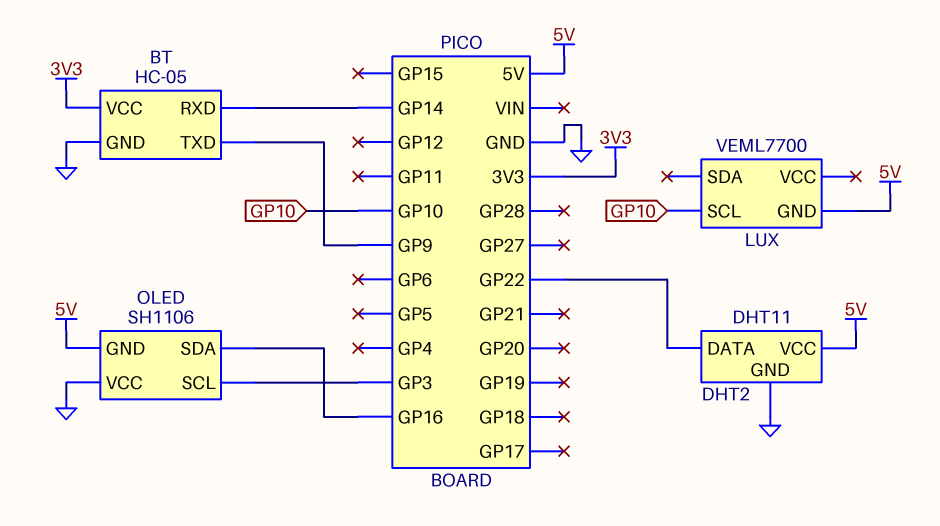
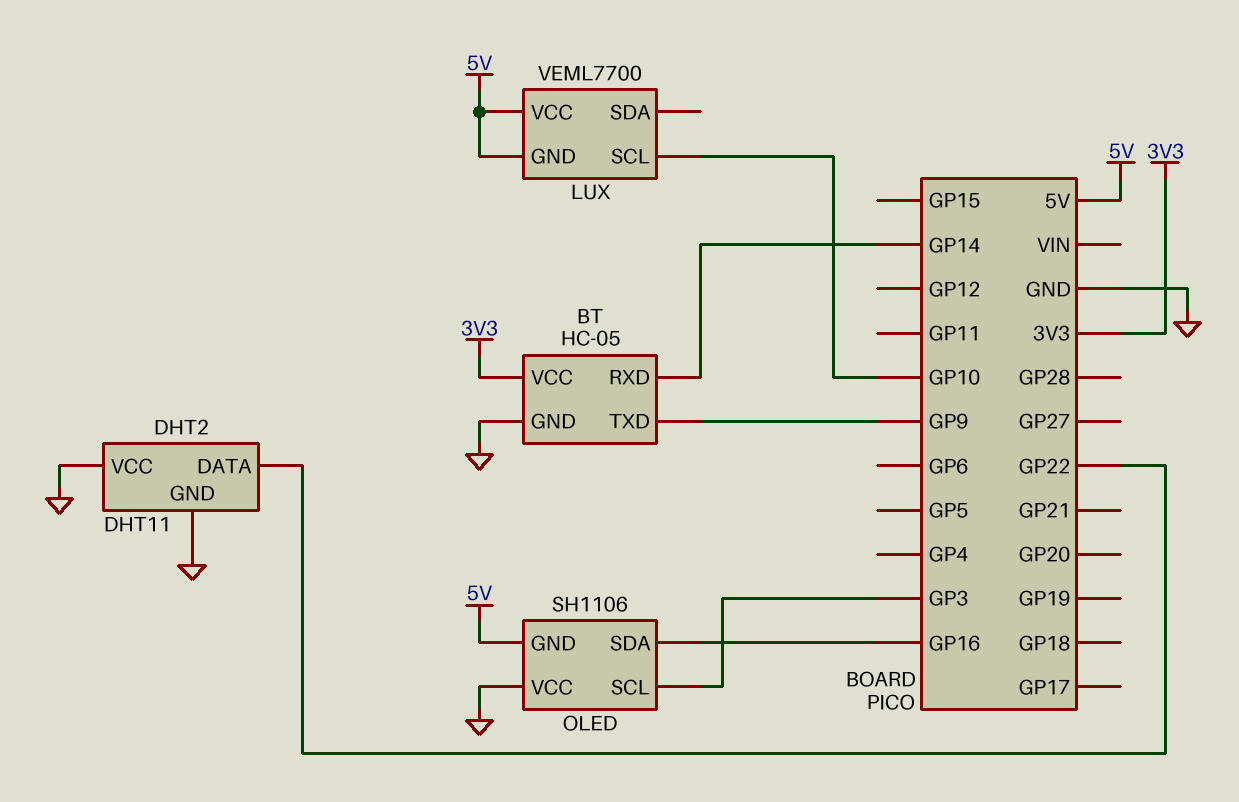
DHT2 pin VCC: 5V -> GND
LUX pin VCC: none -> 5V

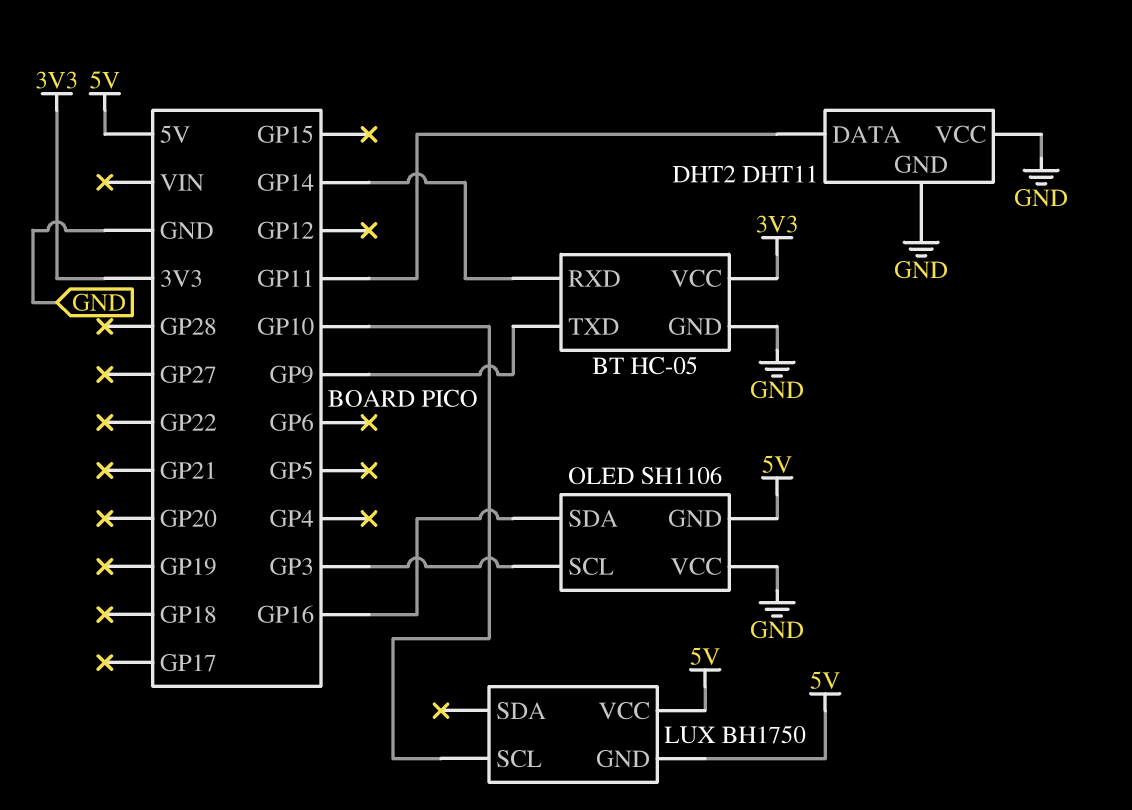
DHT2 pin DATA: GP22 -> GP11
LUX: VEML7700 -> BH1750

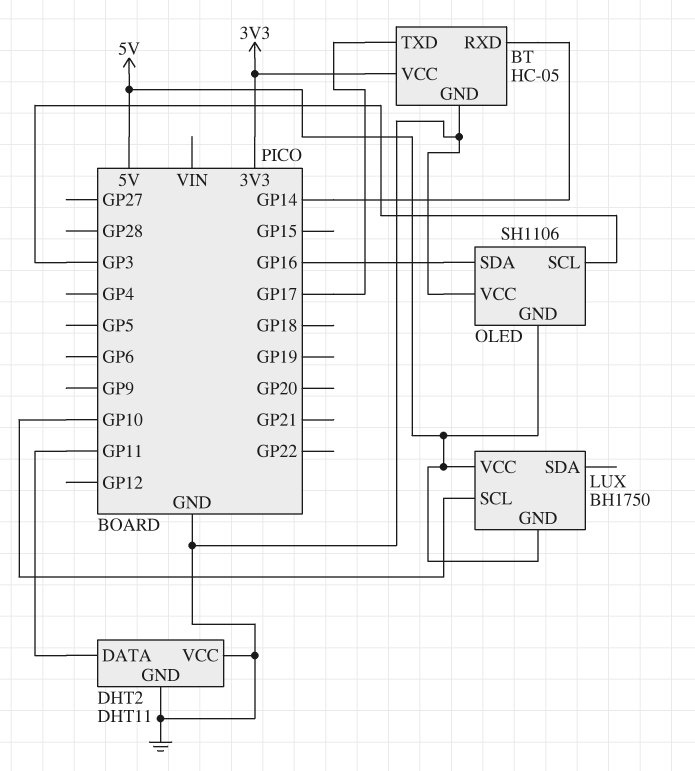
BT pin TXD: GP9 -> GP17

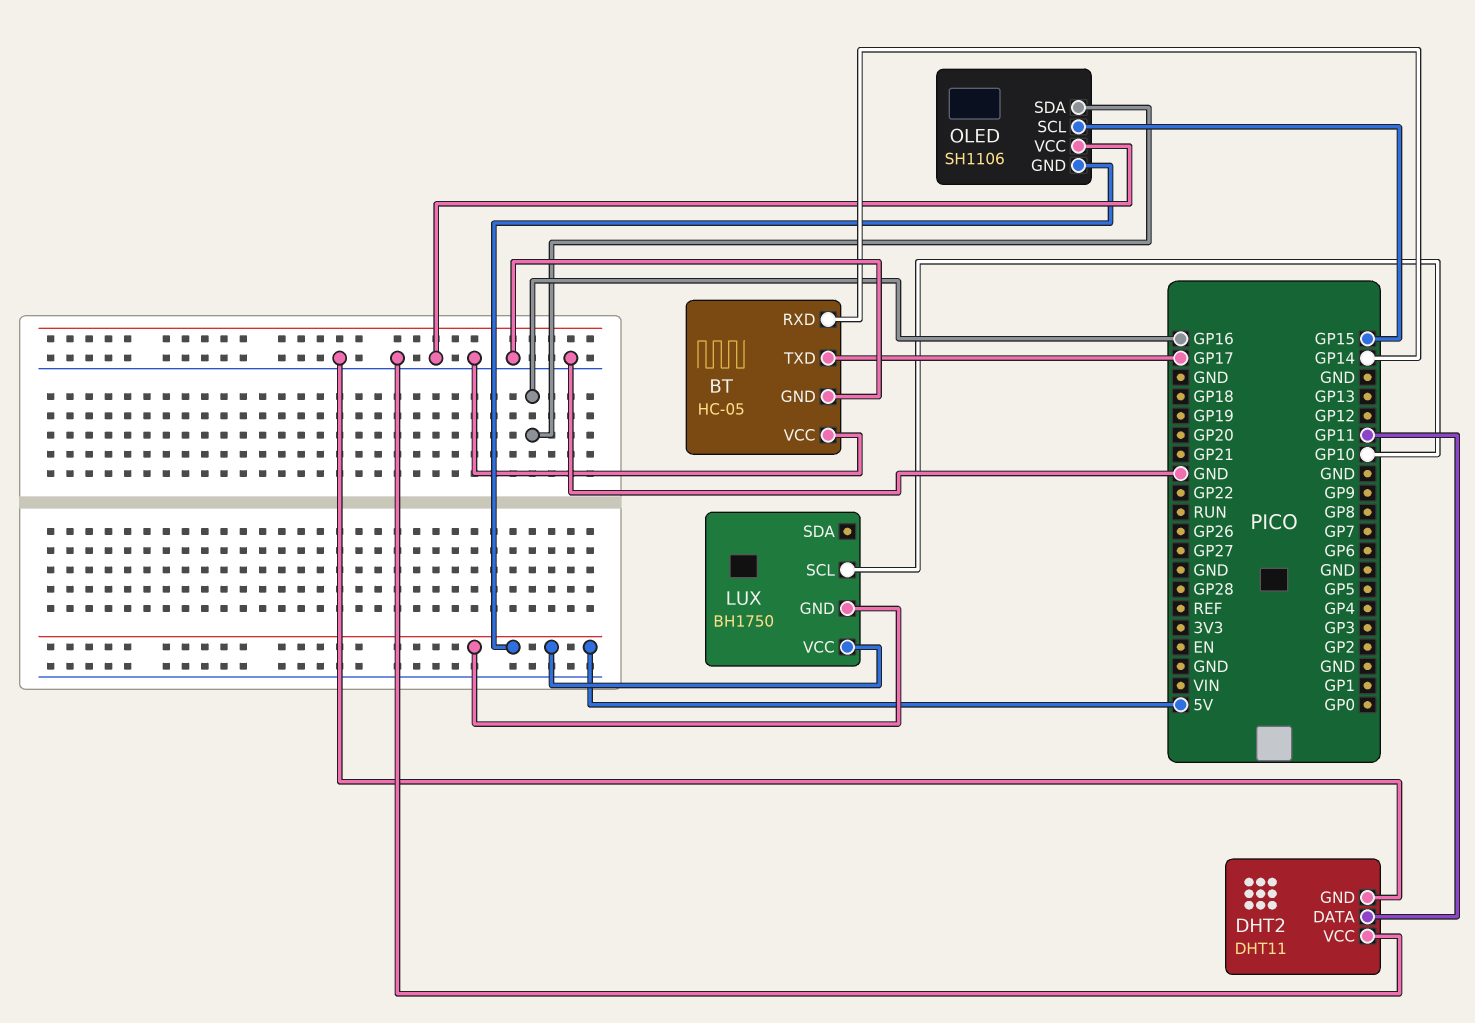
BT pin VCC: 3V3 -> GND
OLED pin SCL: GP3 -> GP15

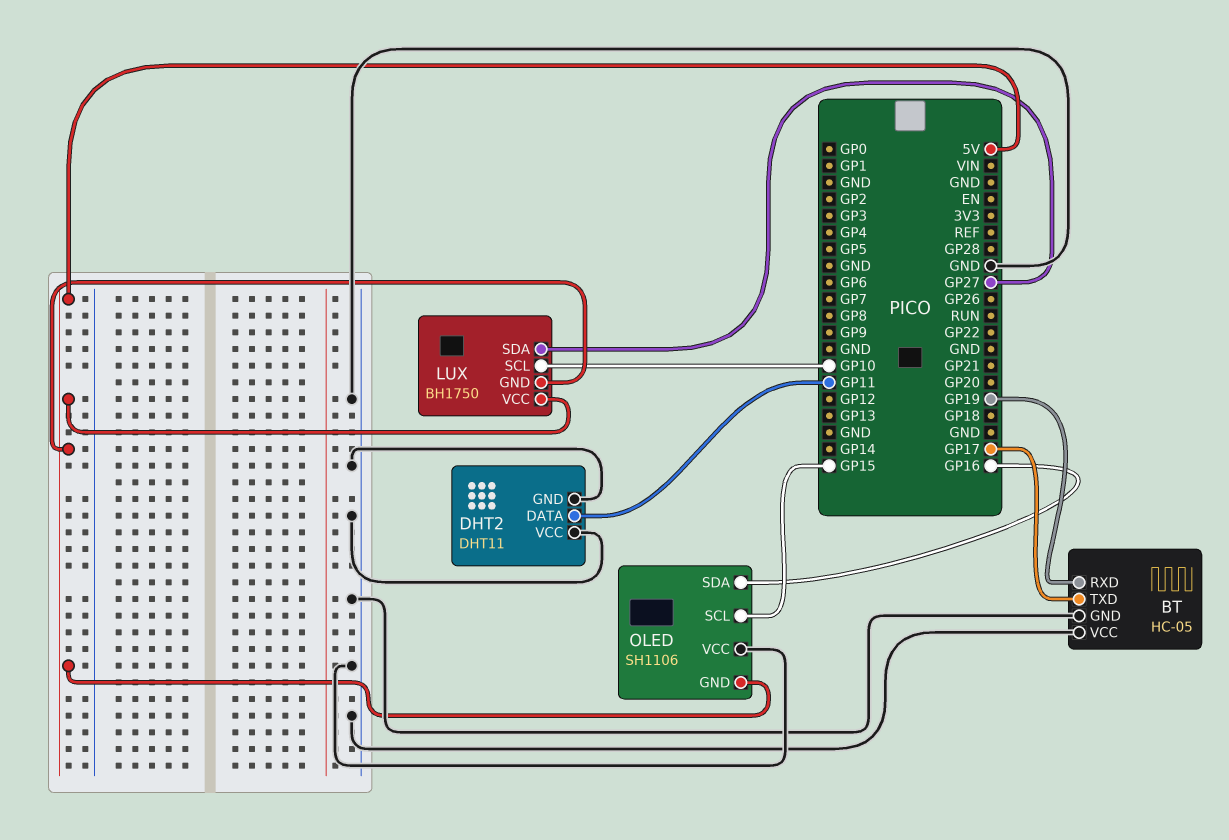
BT pin RXD: GP14 -> GP19
LUX pin SDA: none -> GP27

